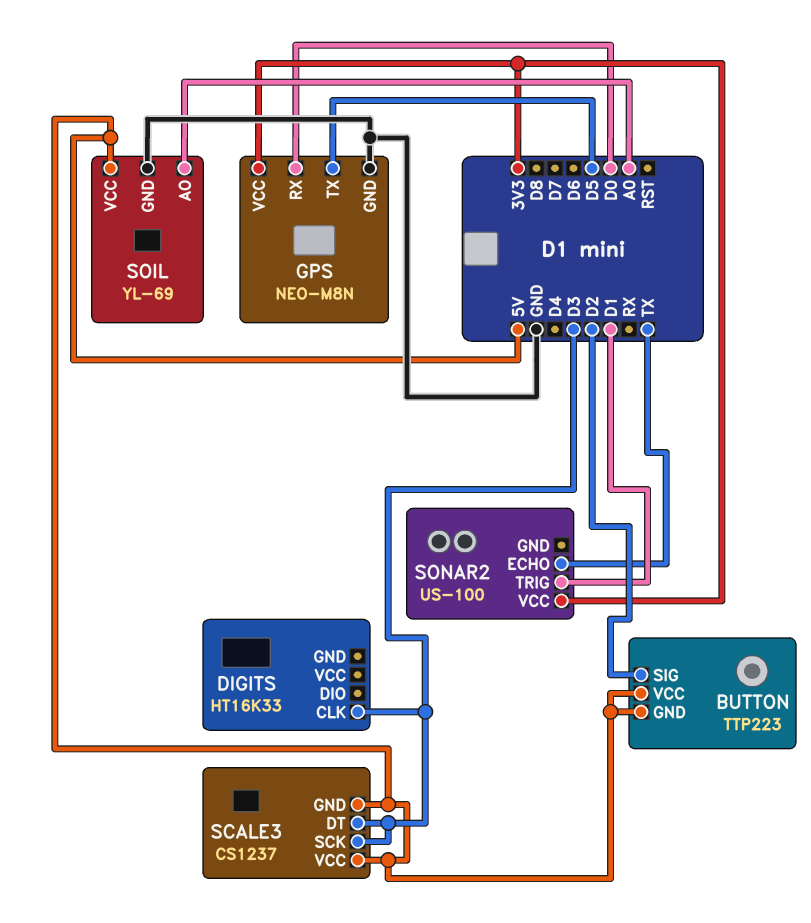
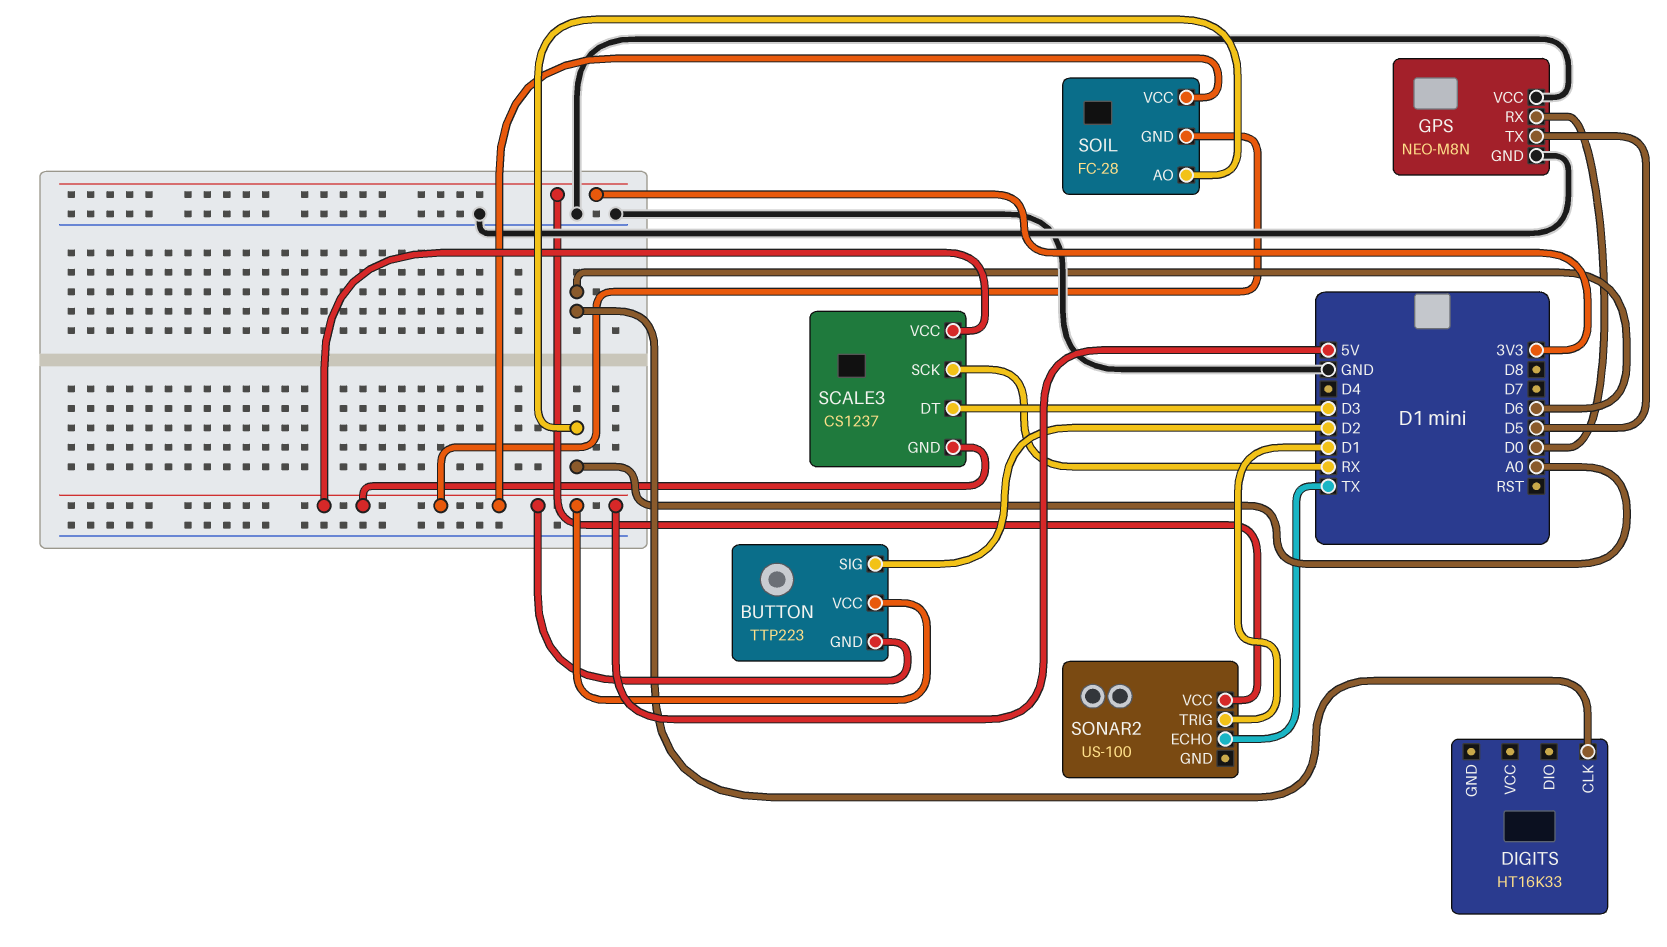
DIGITS pin CLK: D3 -> D6
GPS pin VCC: 3V3 -> GND
SCALE3 pin SCK: D3 -> RX
SOIL: YL-69 -> FC-28
SOIL pin GND: GND -> 5V

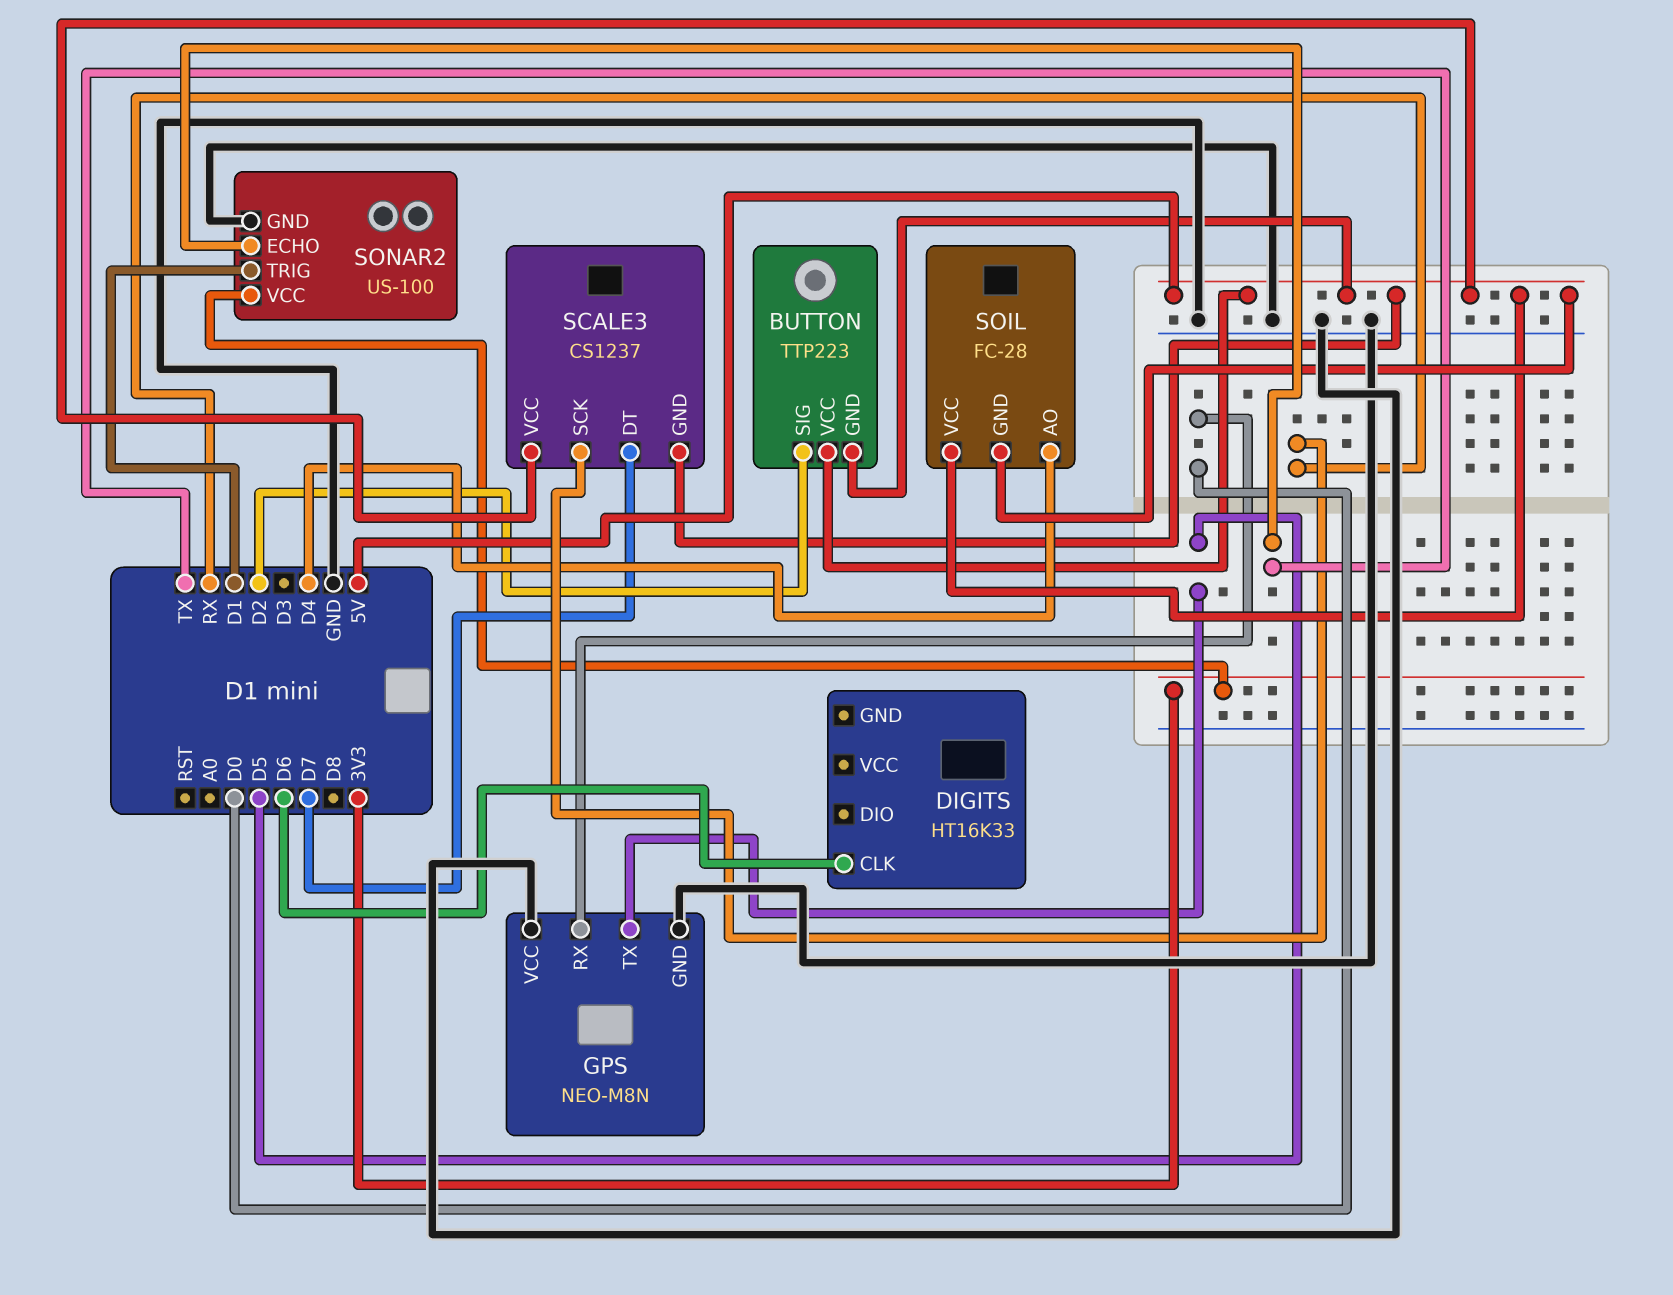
SCALE3 pin DT: D3 -> D7
SOIL pin AO: A0 -> D4
SONAR2 pin GND: none -> GND

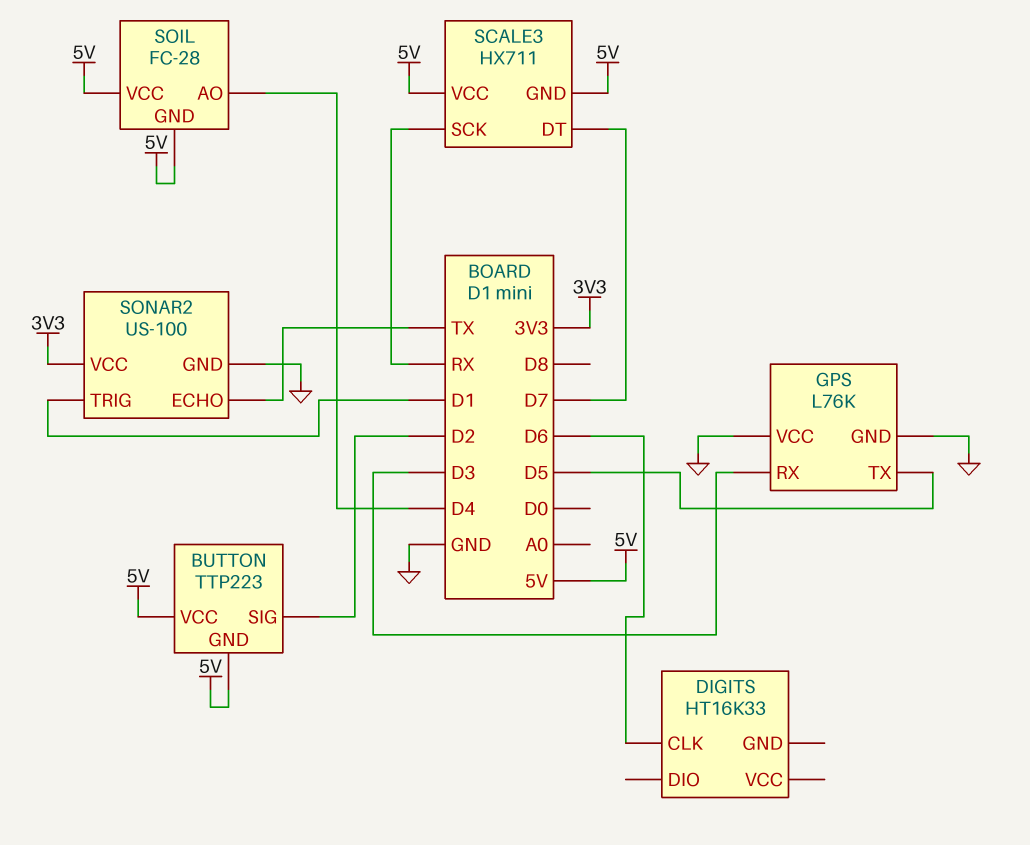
GPS: NEO-M8N -> L76K
GPS pin RX: D0 -> D3
SCALE3: CS1237 -> HX711

